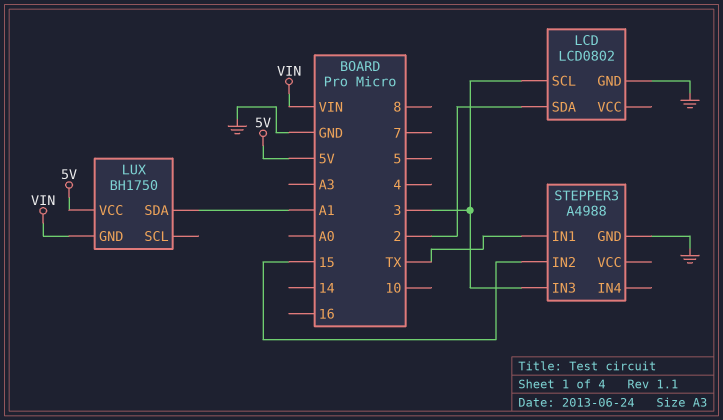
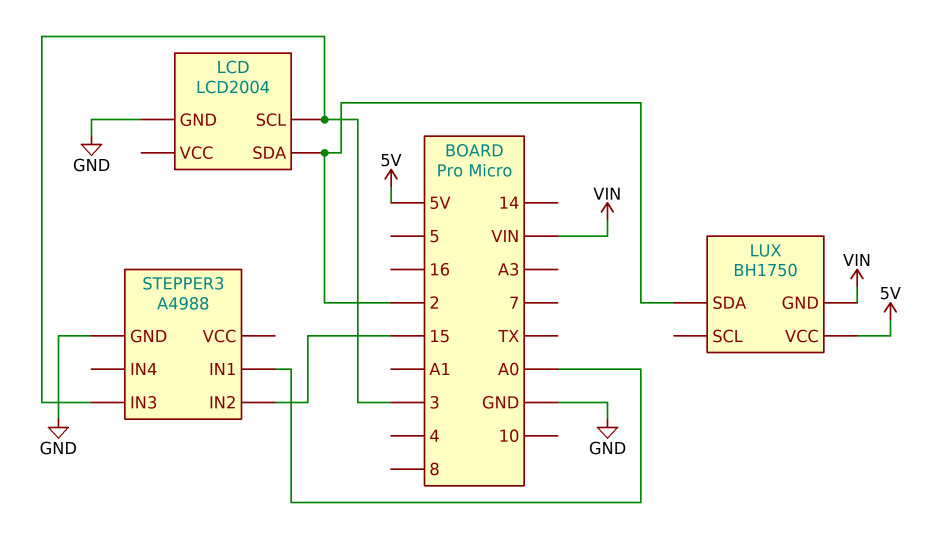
LCD: LCD0802 -> LCD2004
LUX pin SDA: A1 -> 2
STEPPER3 pin IN1: TX -> A0

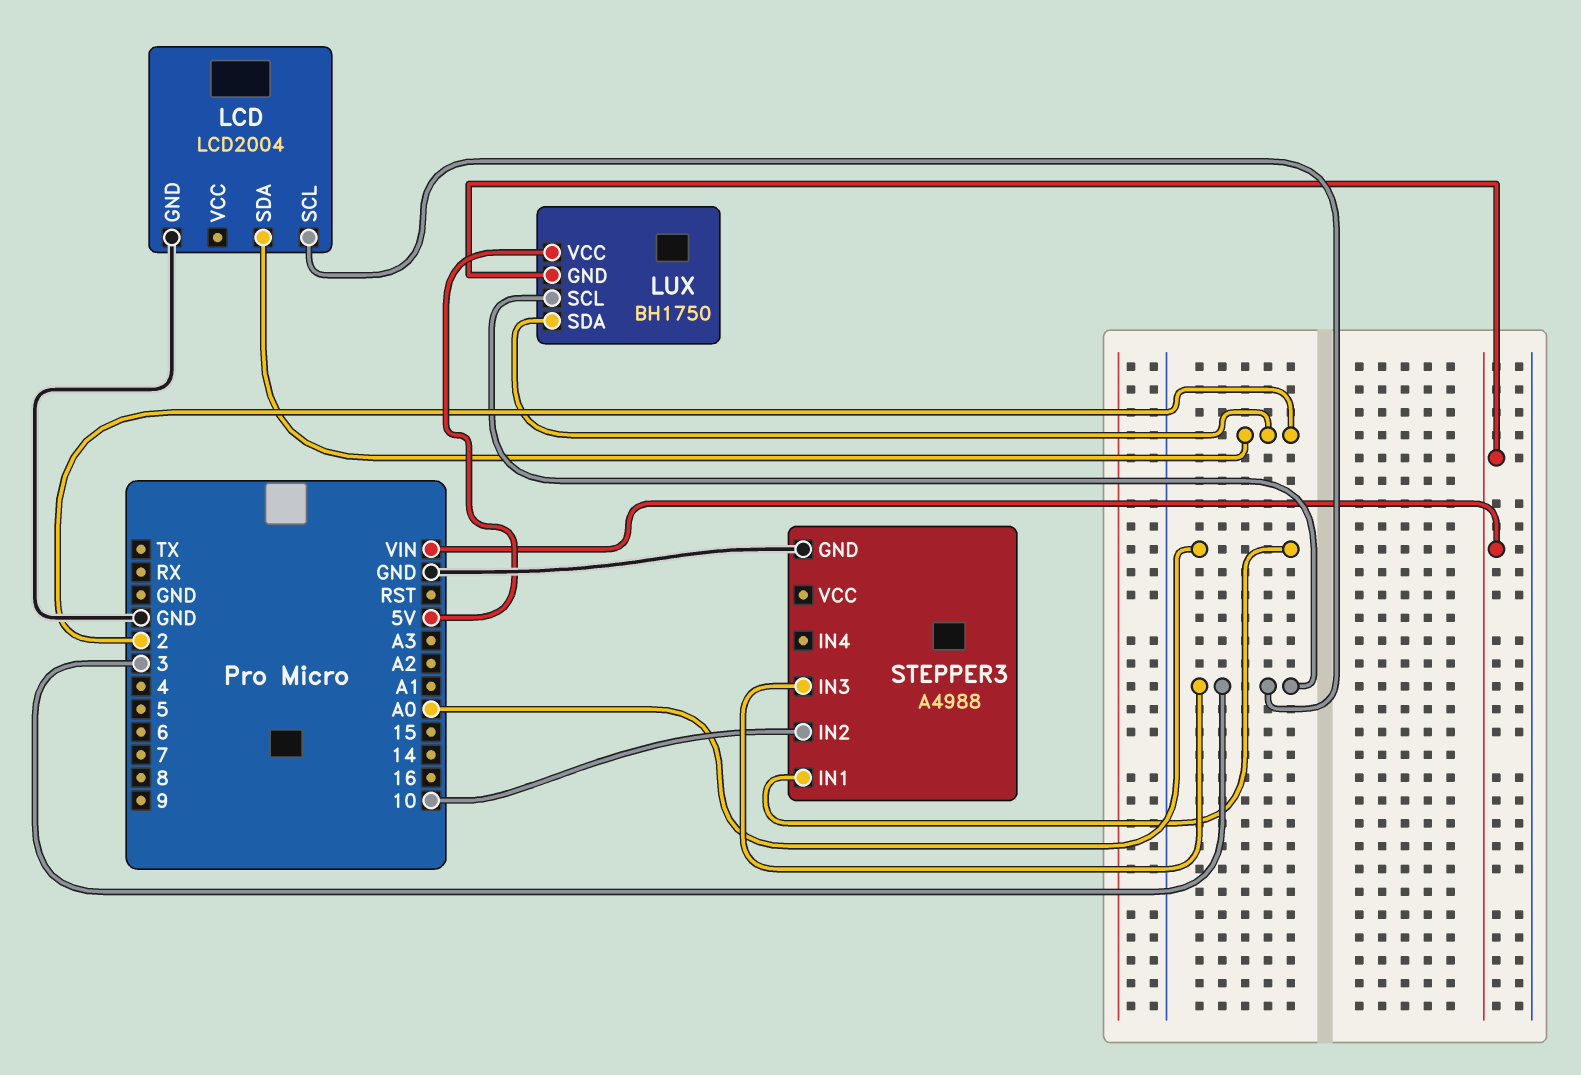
LUX pin SCL: none -> 3
STEPPER3 pin IN2: 15 -> 10

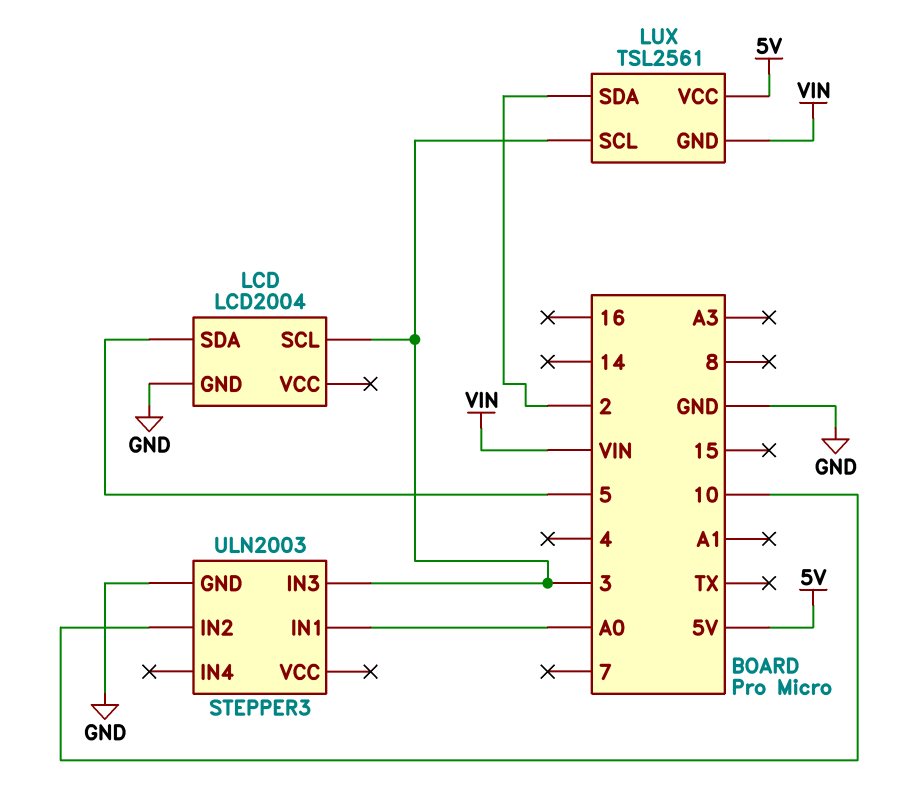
LCD pin SDA: 2 -> 5
LUX: BH1750 -> TSL2561
STEPPER3: A4988 -> ULN2003

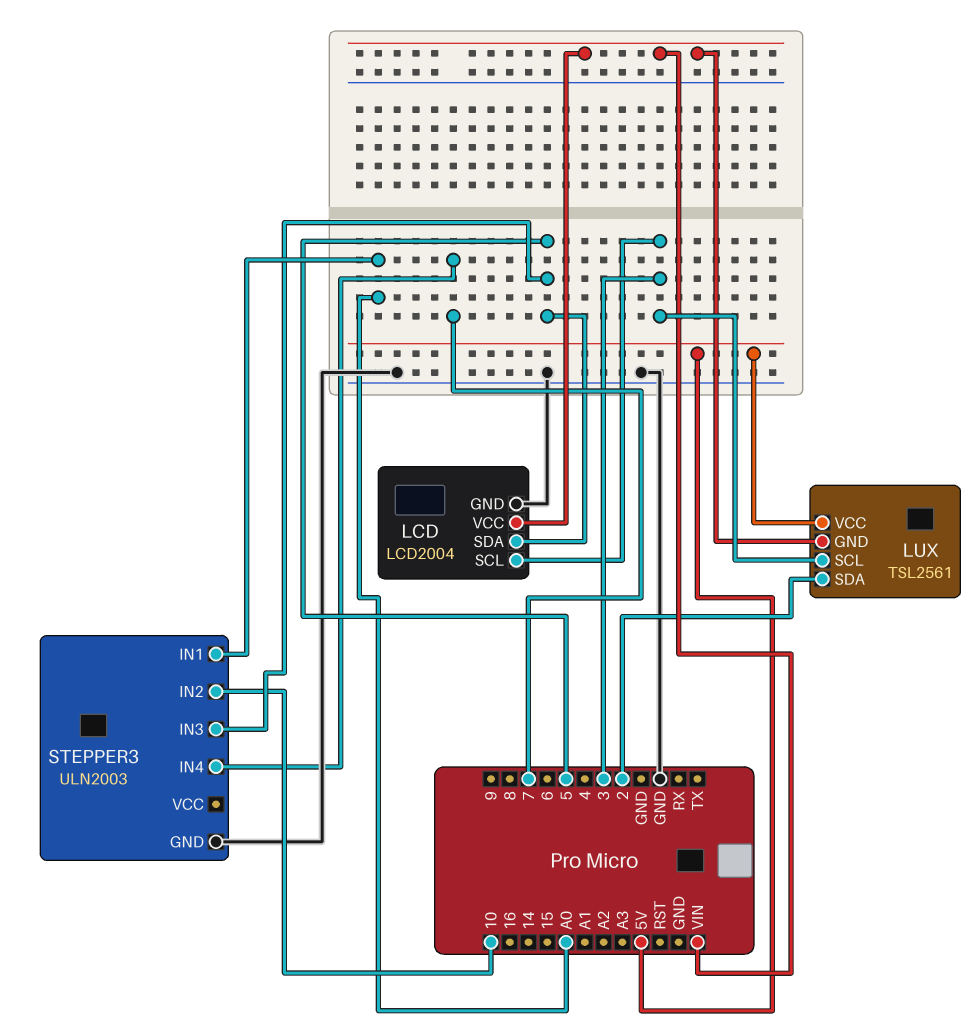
LCD pin VCC: none -> VIN
STEPPER3 pin IN3: 3 -> 5
STEPPER3 pin IN4: none -> 7

